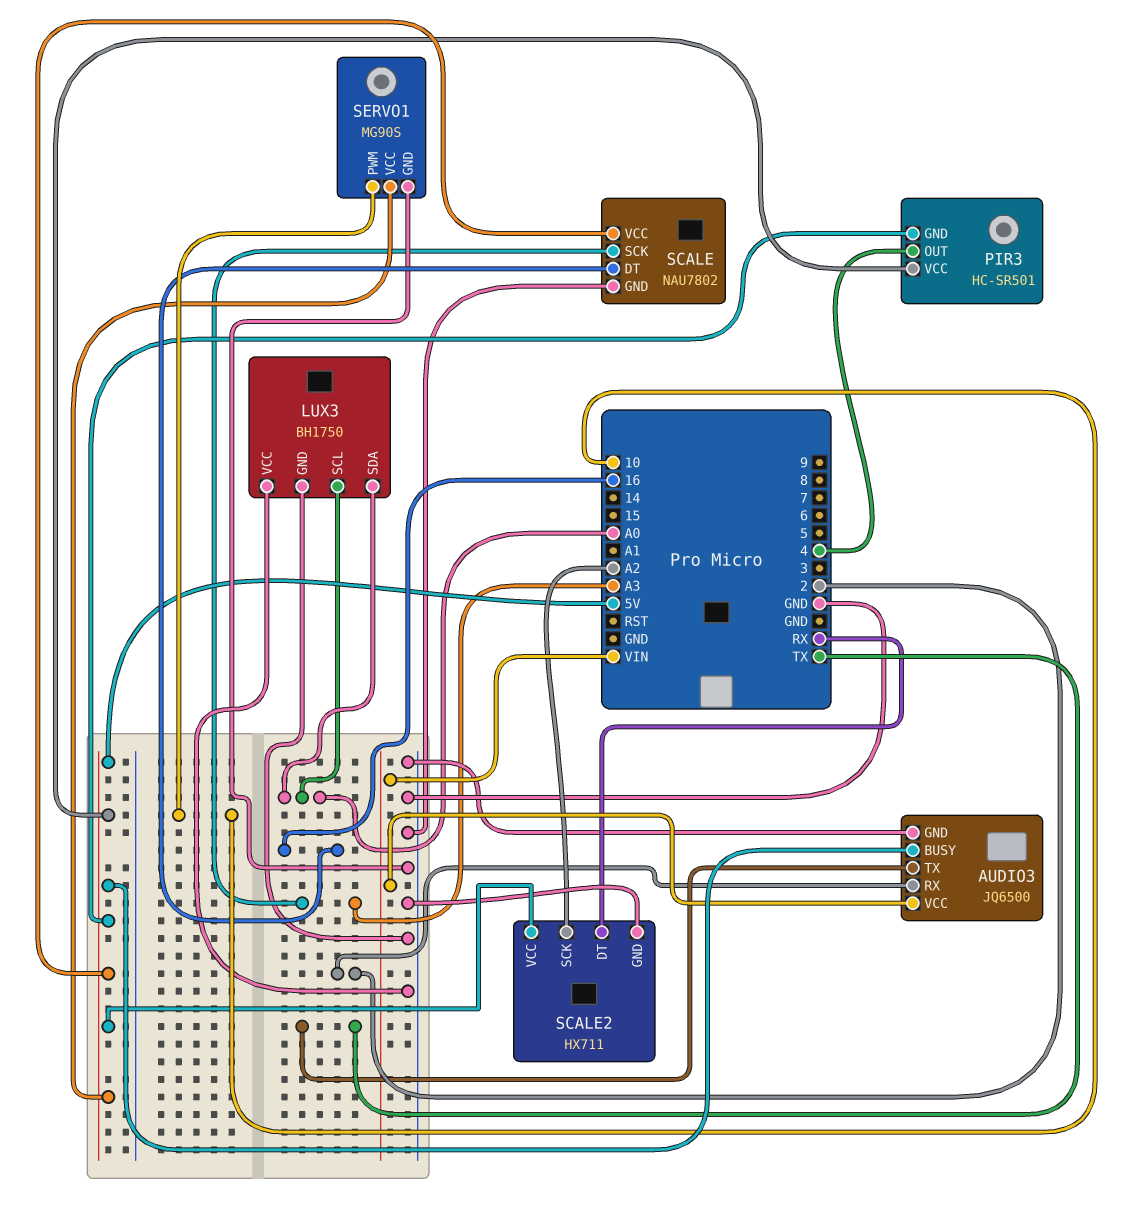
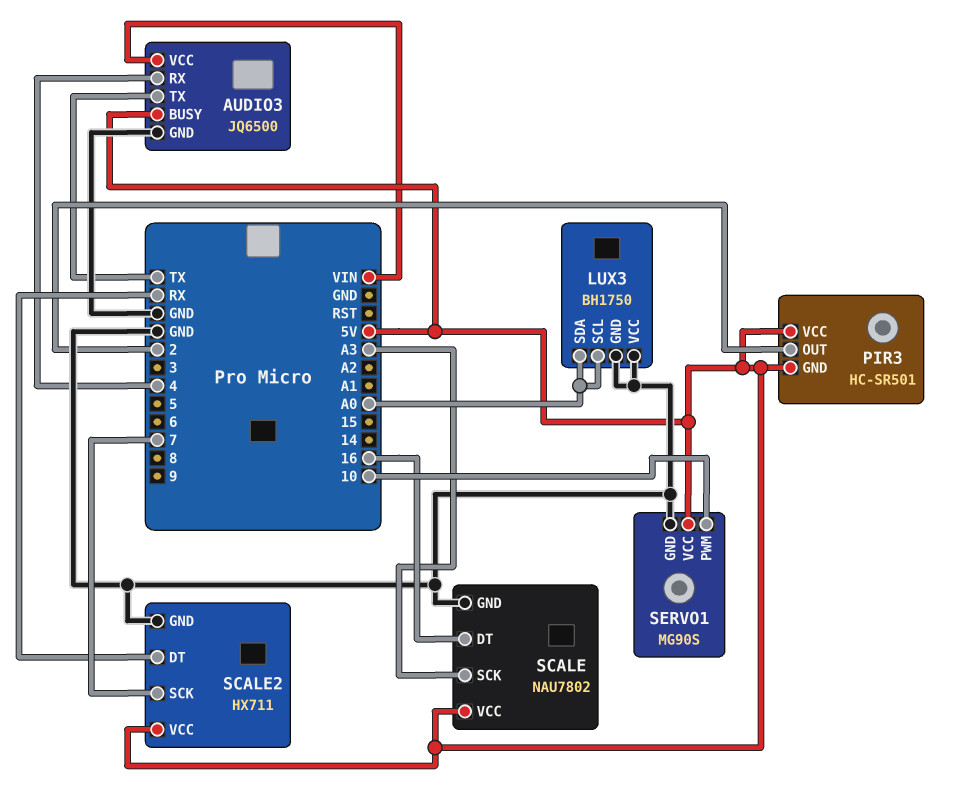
AUDIO3 pin RX: 2 -> 4
PIR3 pin OUT: 4 -> 2
SCALE2 pin SCK: A2 -> 7

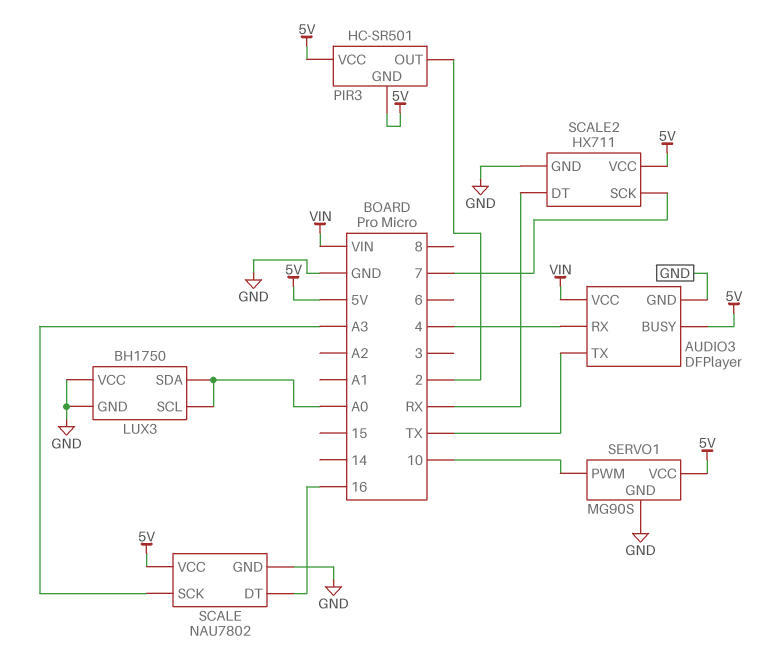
AUDIO3: JQ6500 -> DFPlayer

